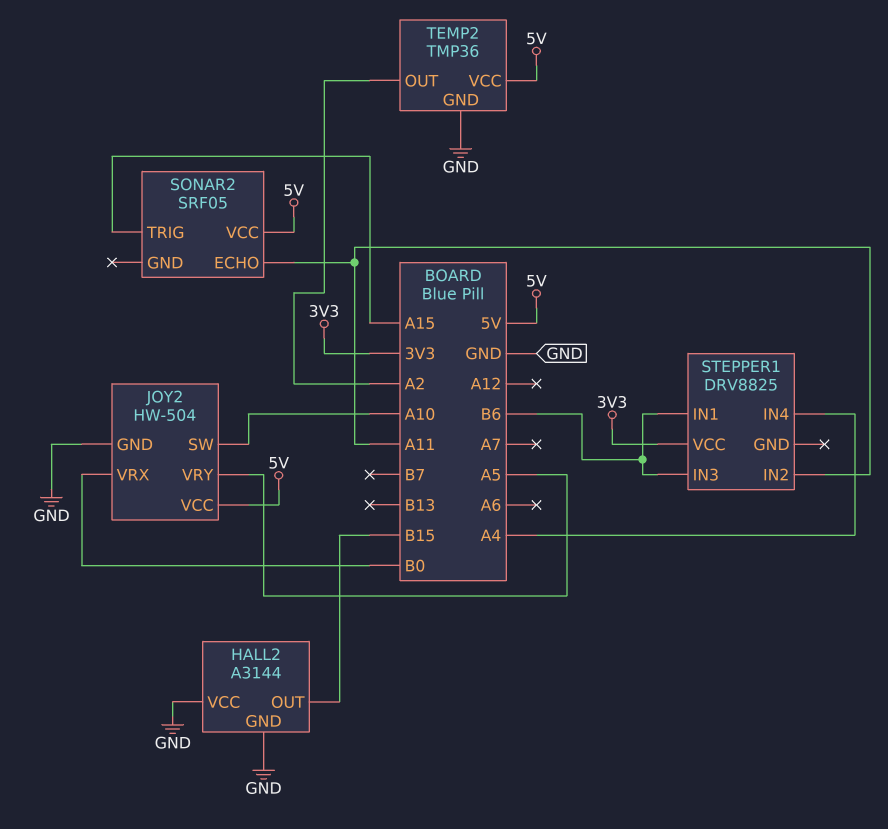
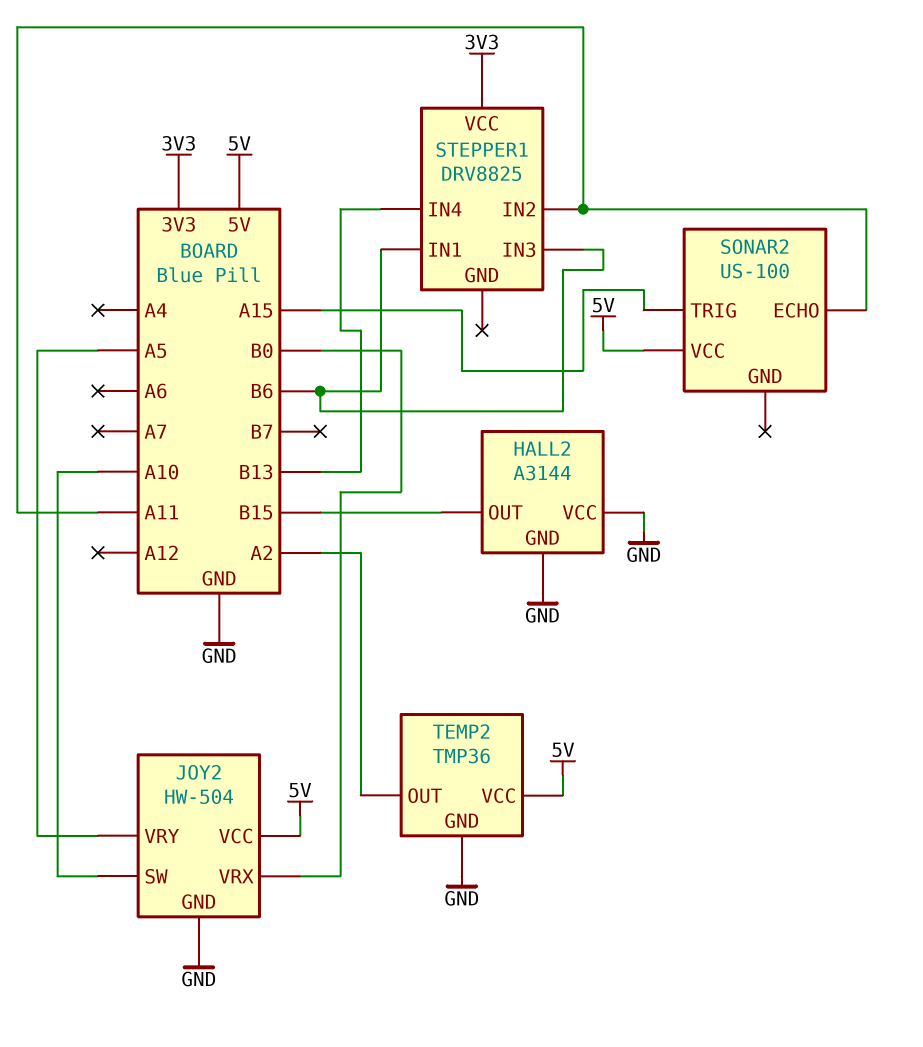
SONAR2: SRF05 -> US-100
STEPPER1 pin IN4: A4 -> B13

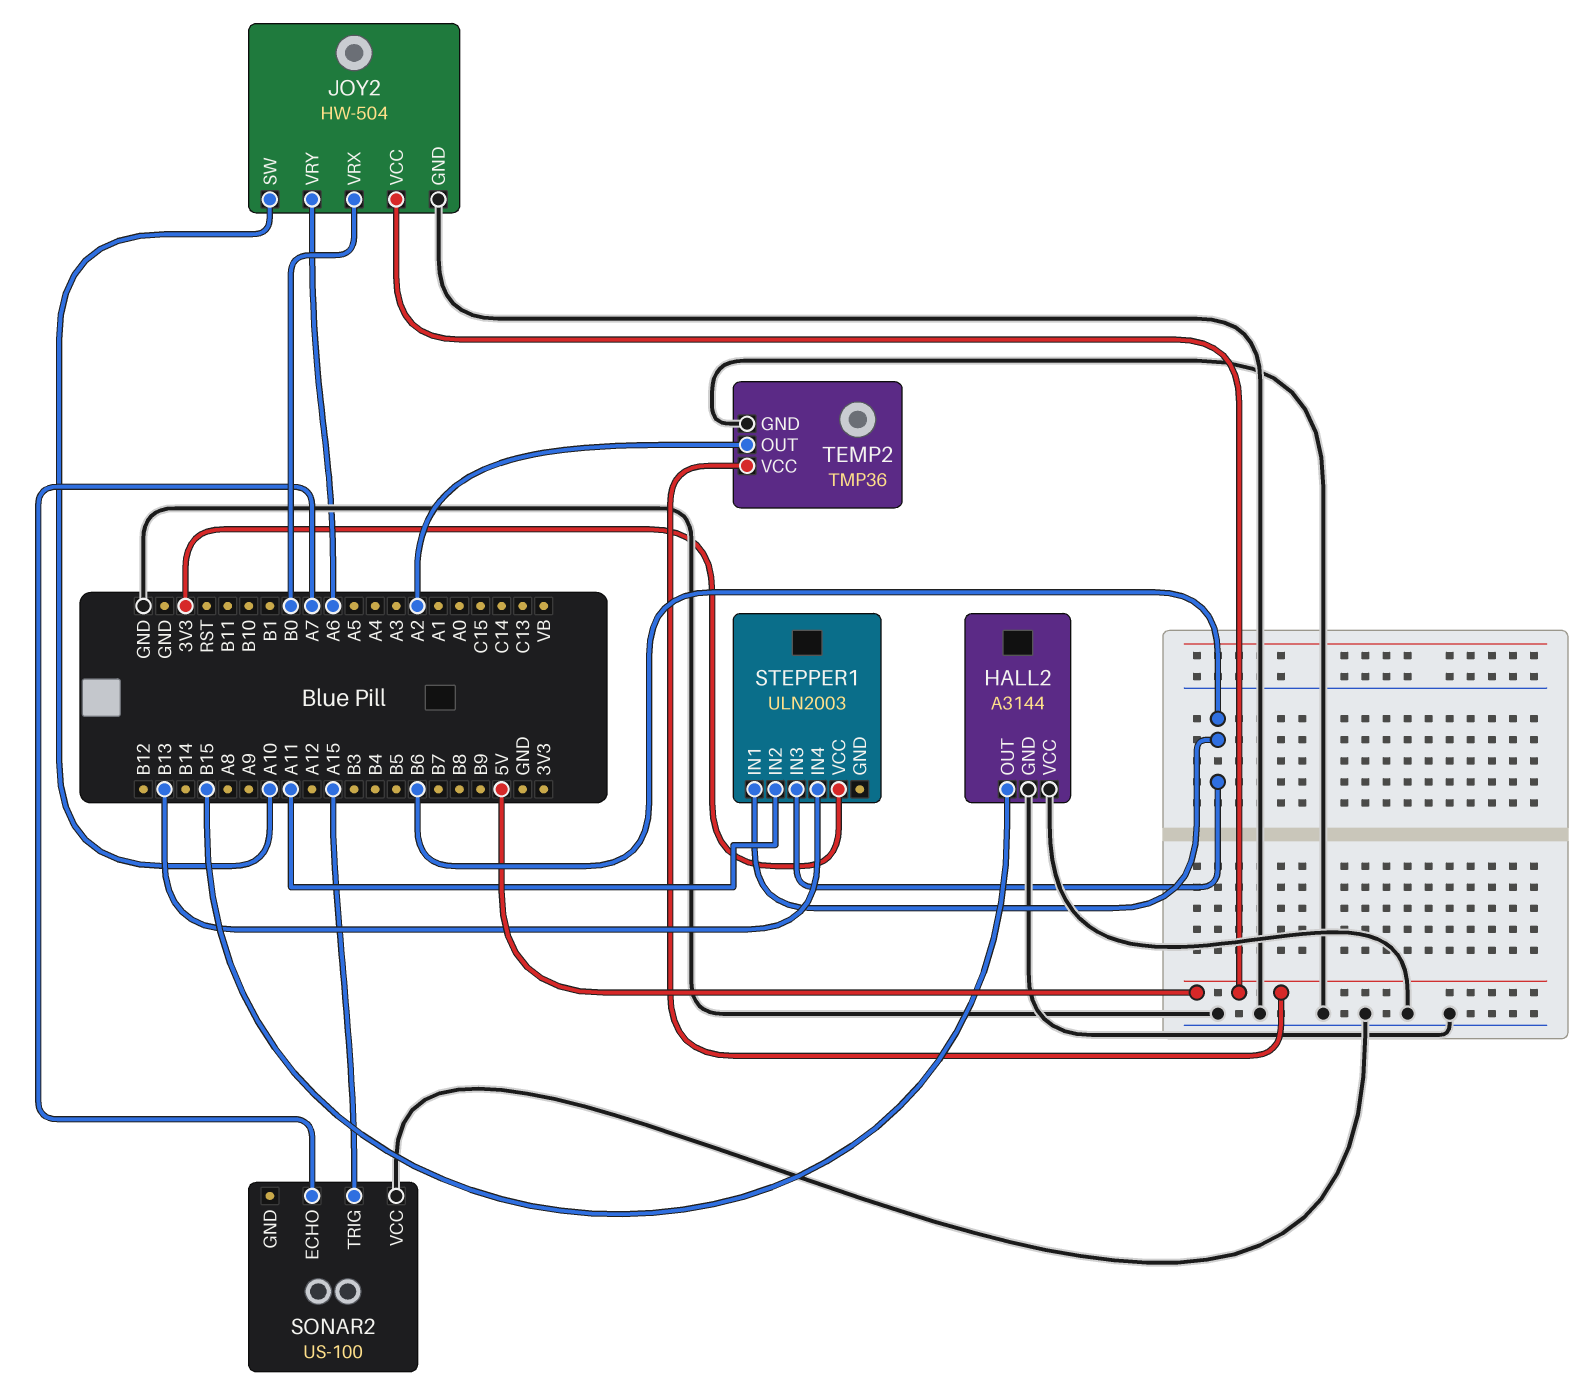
JOY2 pin VRY: A5 -> A6
SONAR2 pin ECHO: A11 -> A7
SONAR2 pin VCC: 5V -> GND
STEPPER1: DRV8825 -> ULN2003

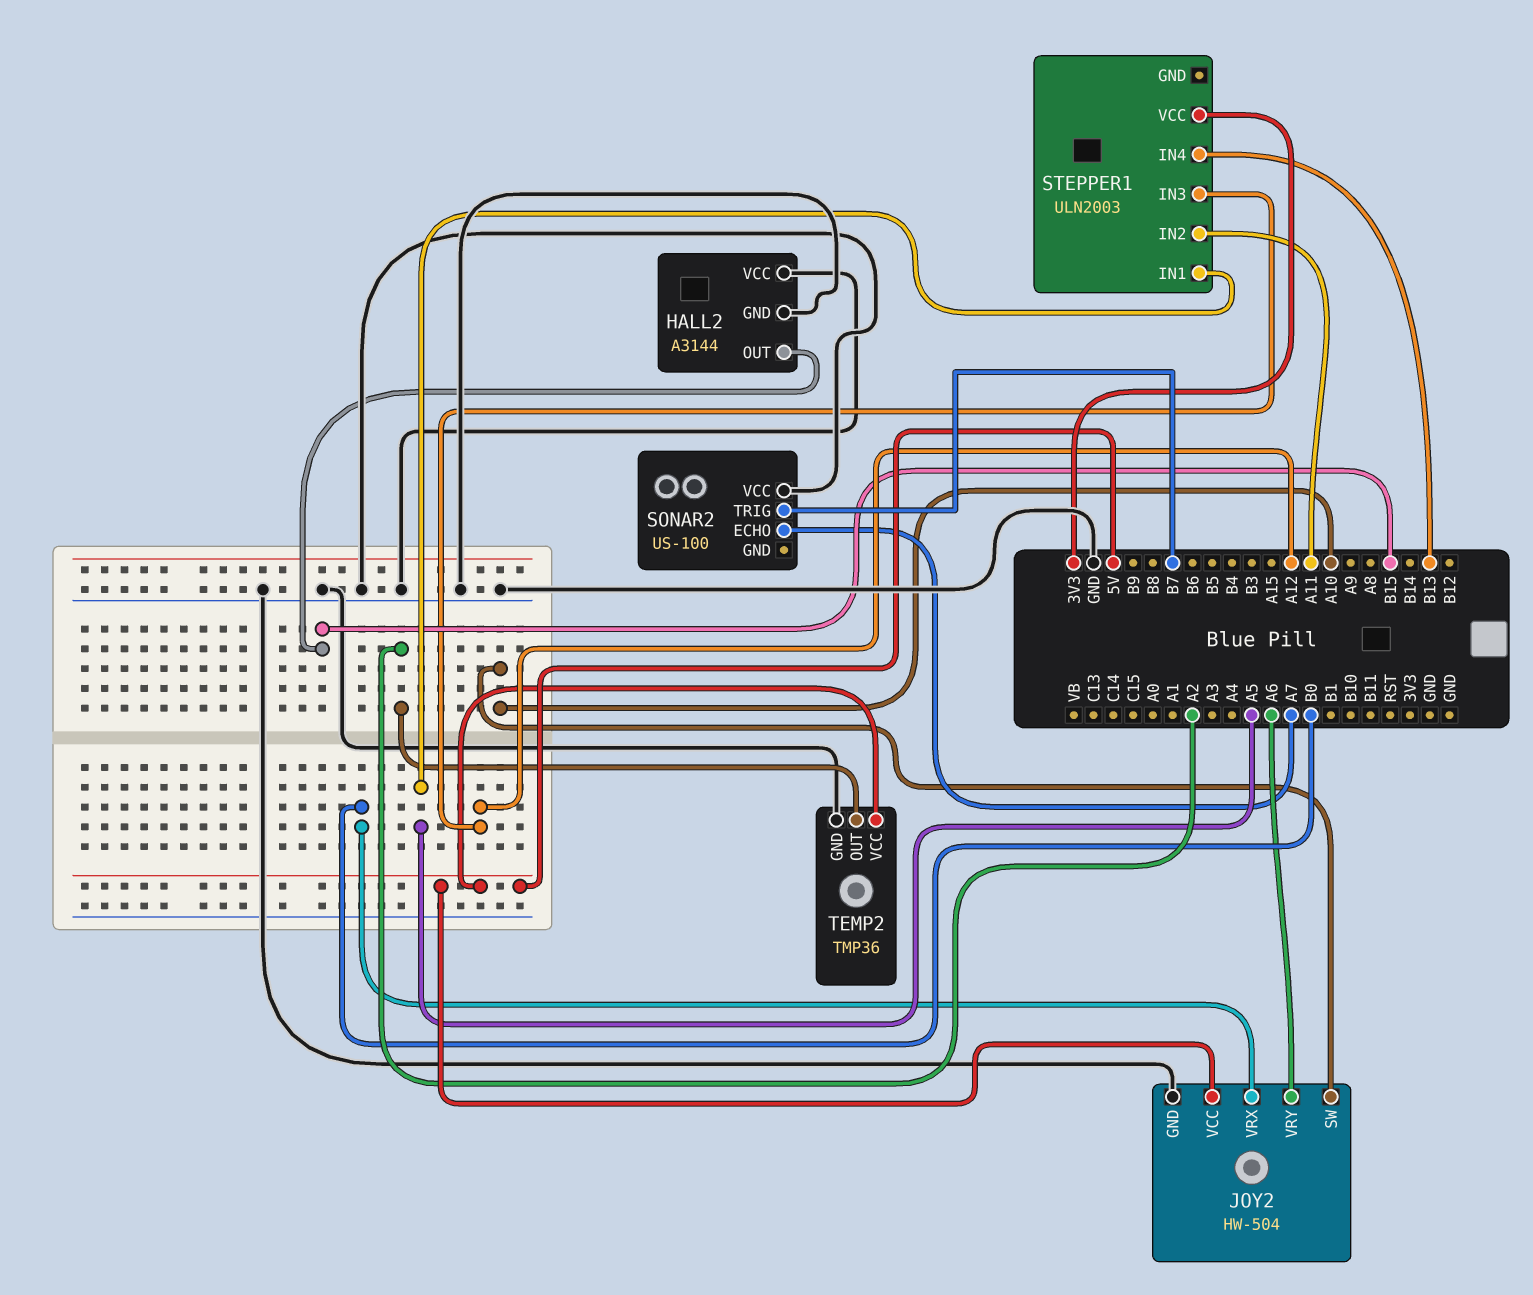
SONAR2 pin TRIG: A15 -> B7
STEPPER1 pin IN1: B6 -> A5
STEPPER1 pin IN3: B6 -> A12

